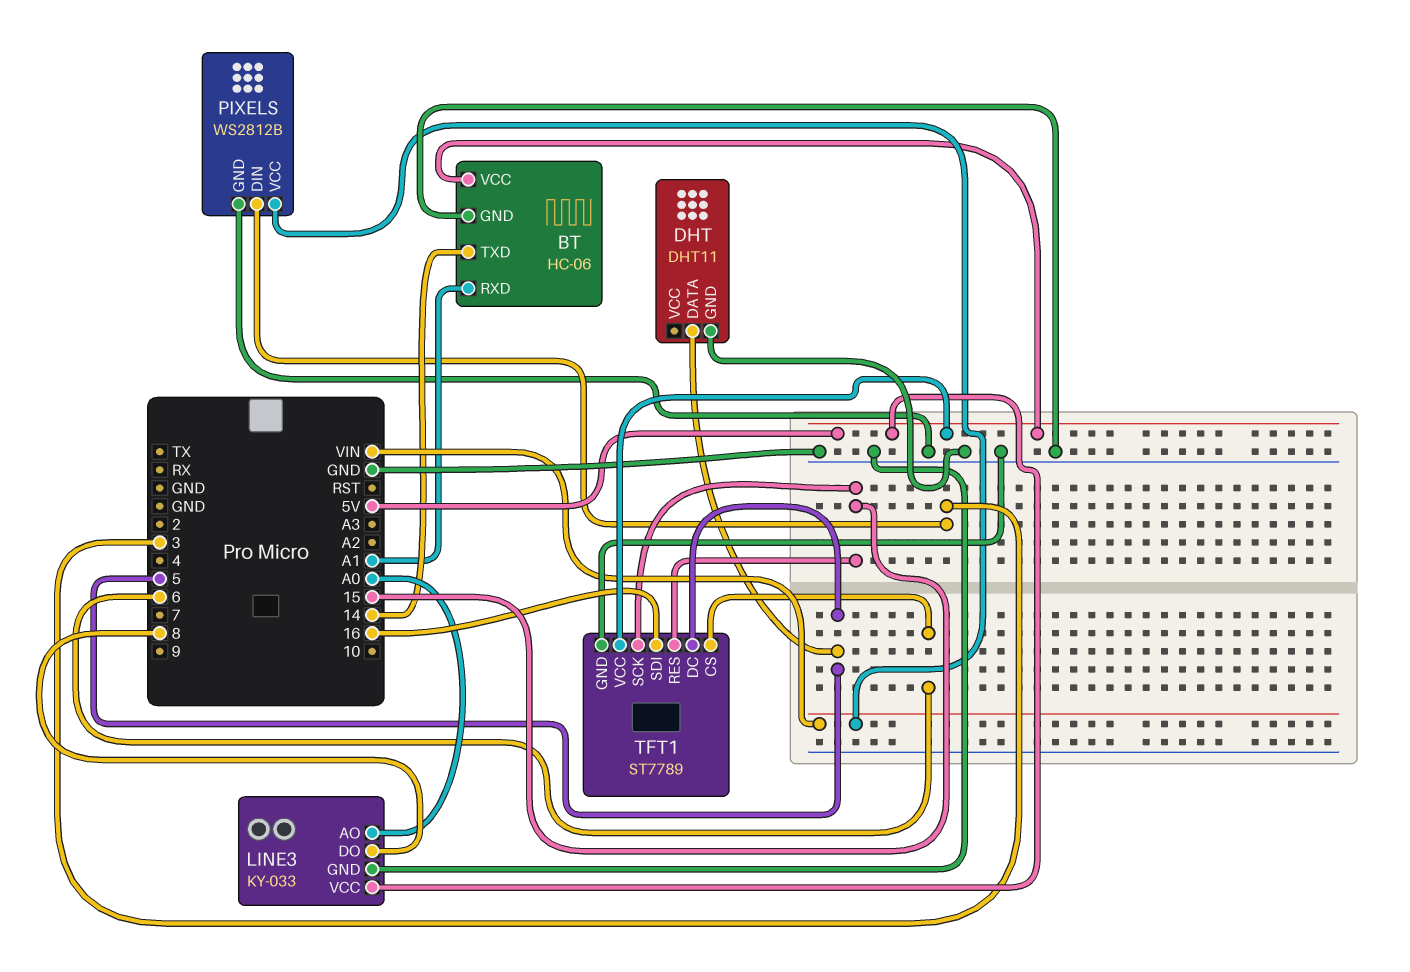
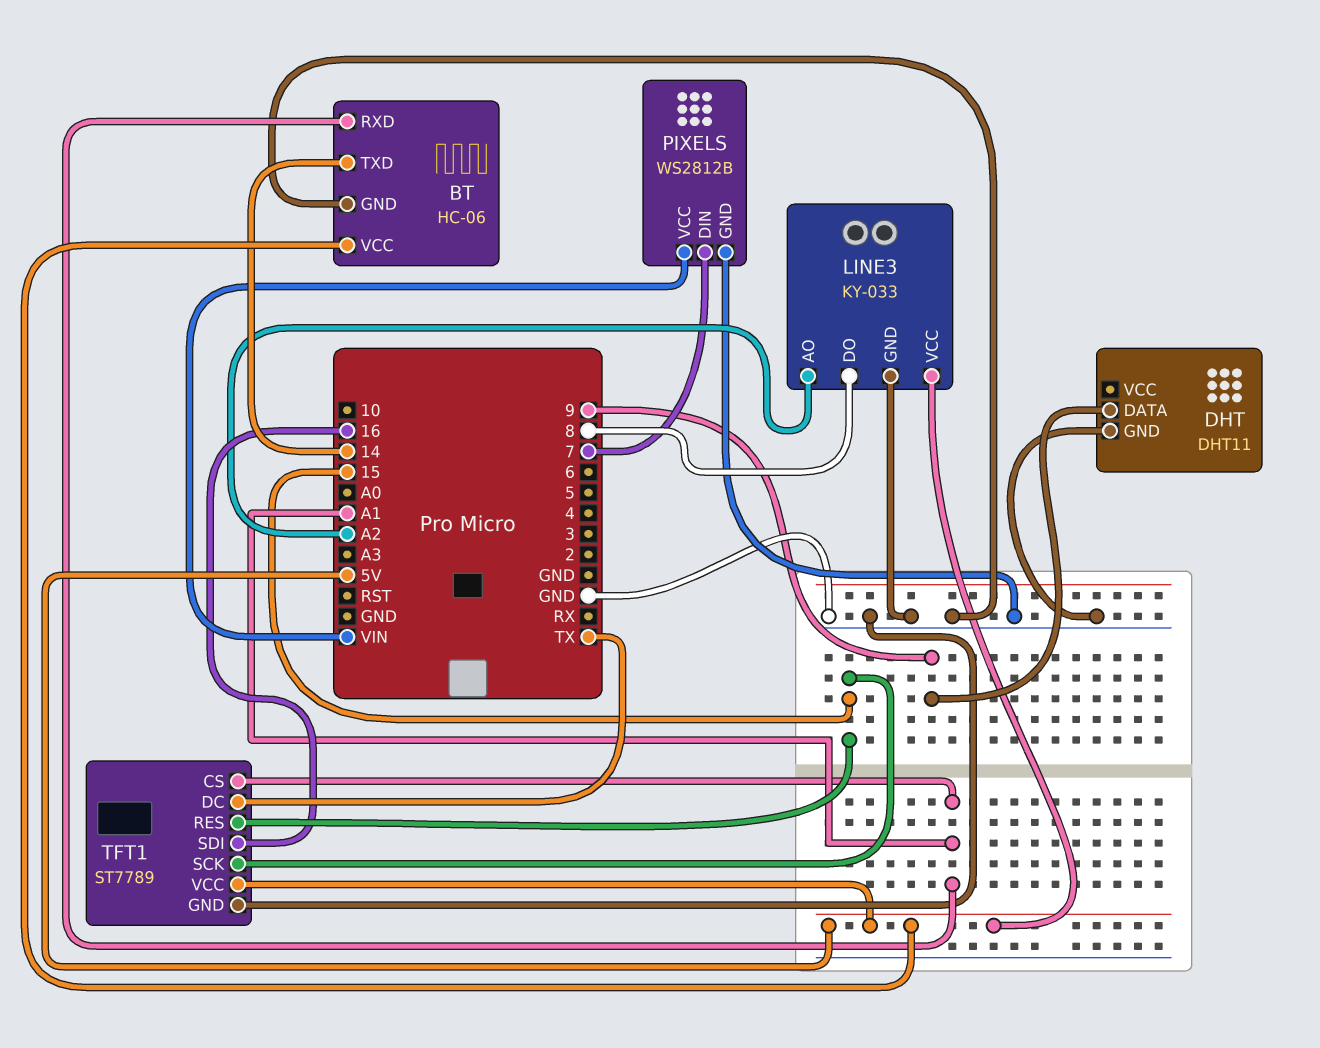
DHT pin DATA: 5 -> 9
LINE3 pin AO: A0 -> A2
PIXELS pin DIN: 3 -> 7
TFT1 pin CS: 6 -> A1
TFT1 pin DC: 5 -> TX

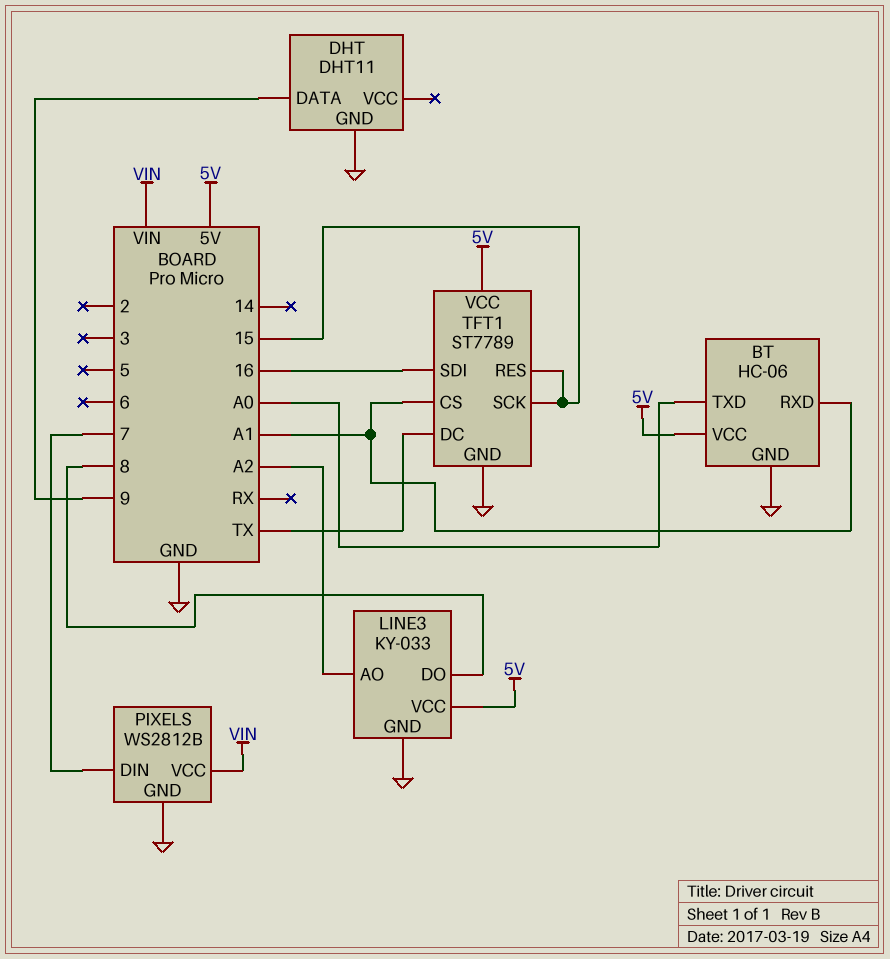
BT pin TXD: 14 -> A0

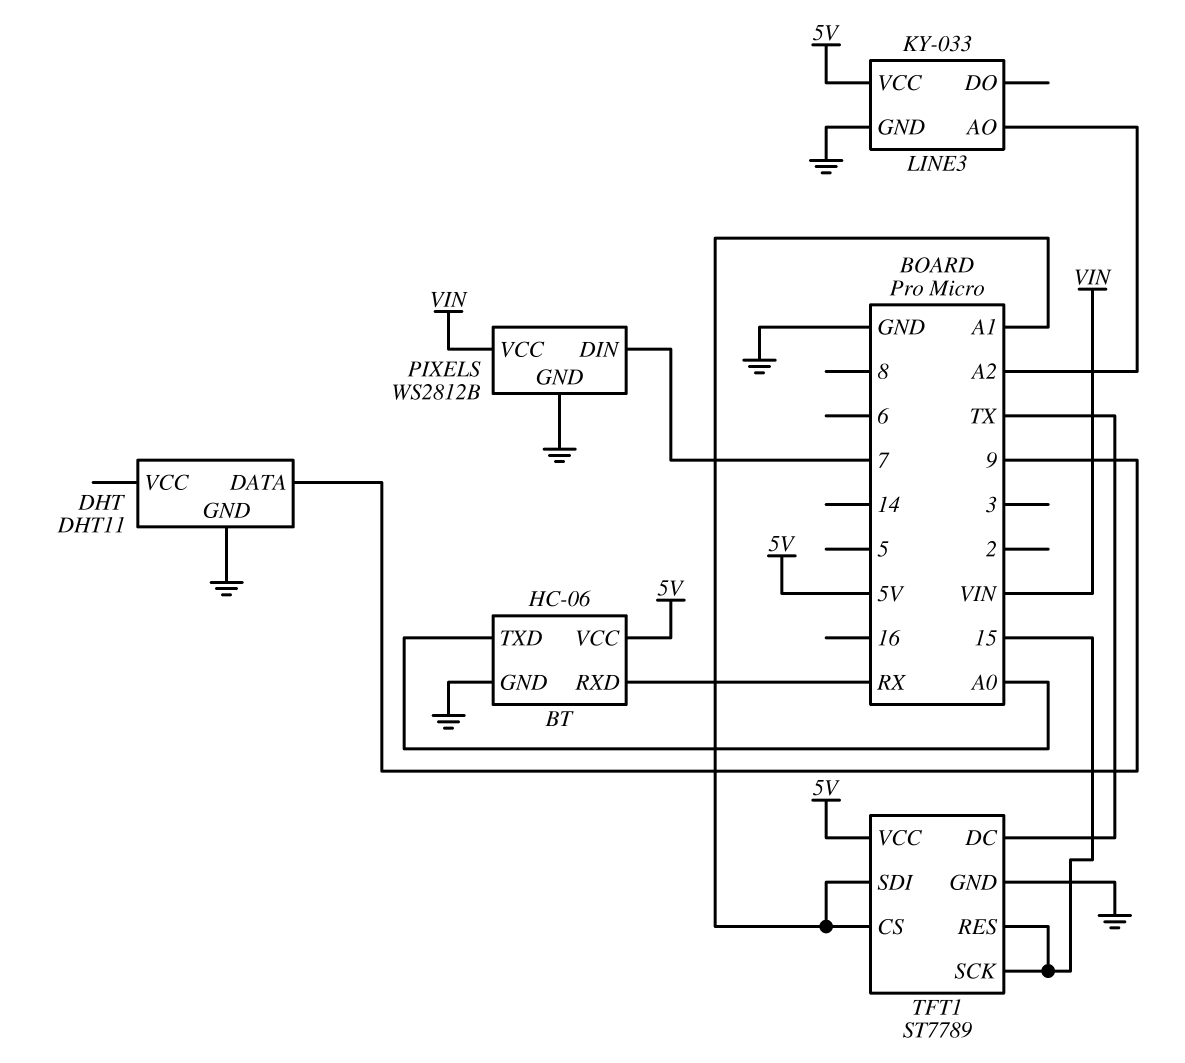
BT pin RXD: A1 -> RX
LINE3 pin DO: 8 -> none
TFT1 pin SDI: 16 -> A1

